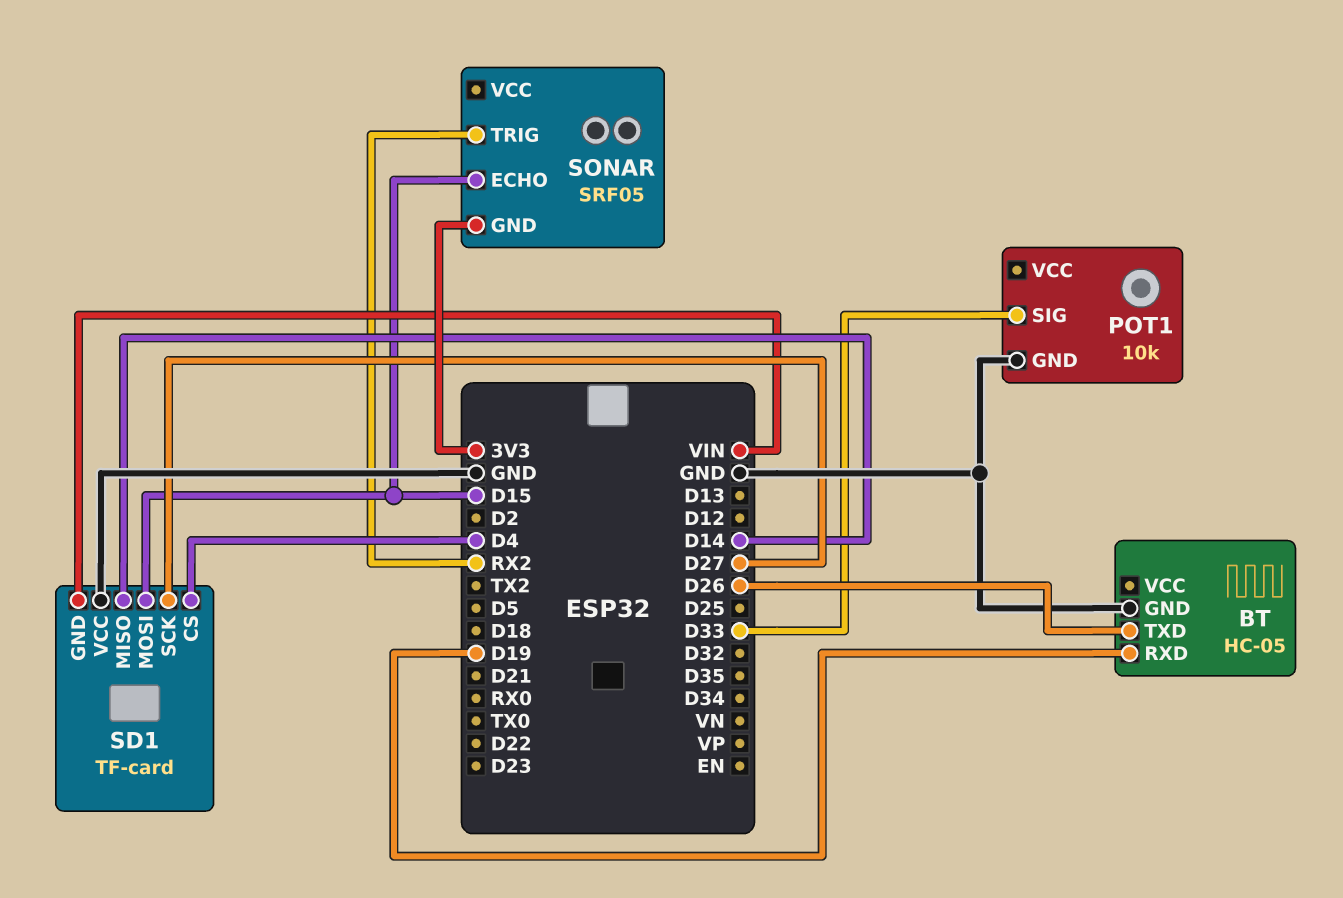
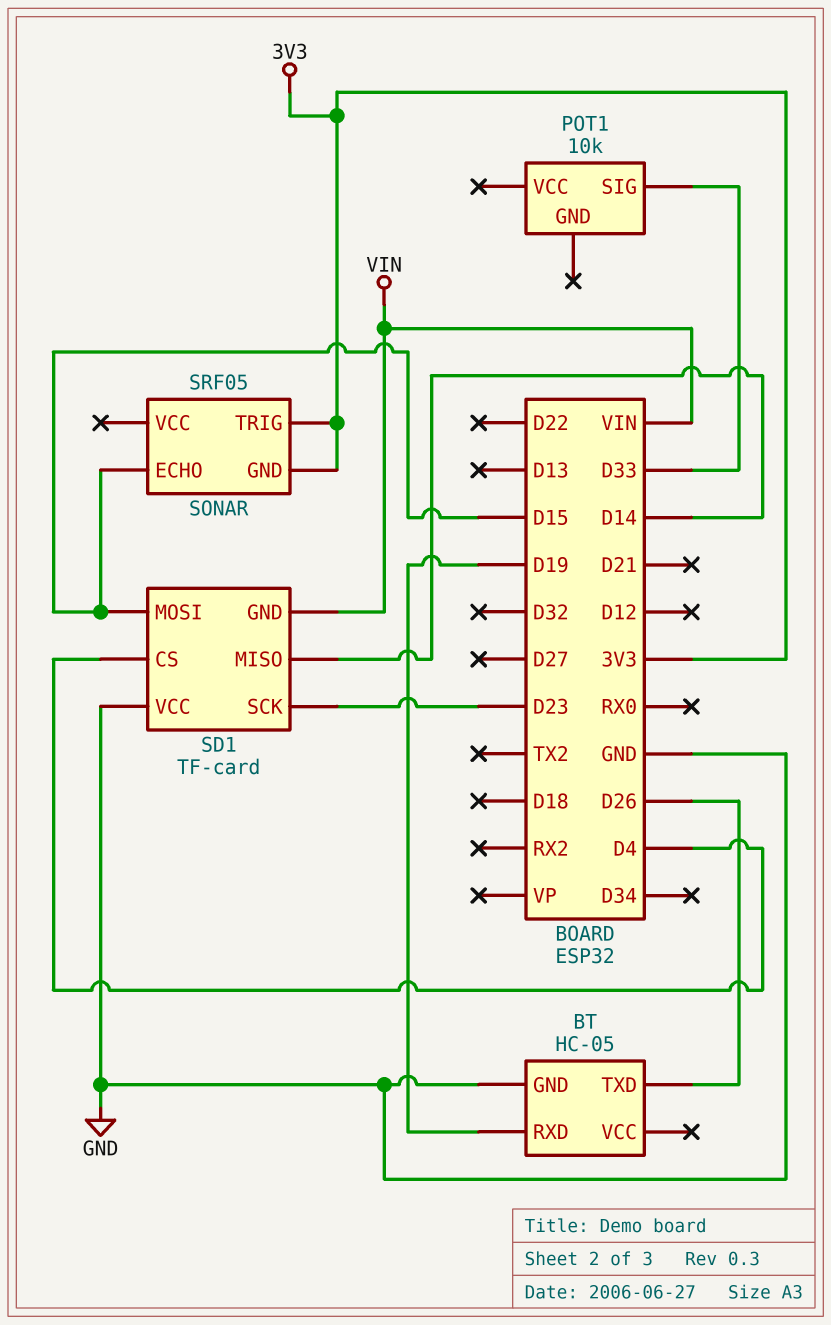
POT1 pin GND: GND -> none
SD1 pin SCK: D27 -> D23
SONAR pin TRIG: RX2 -> 3V3

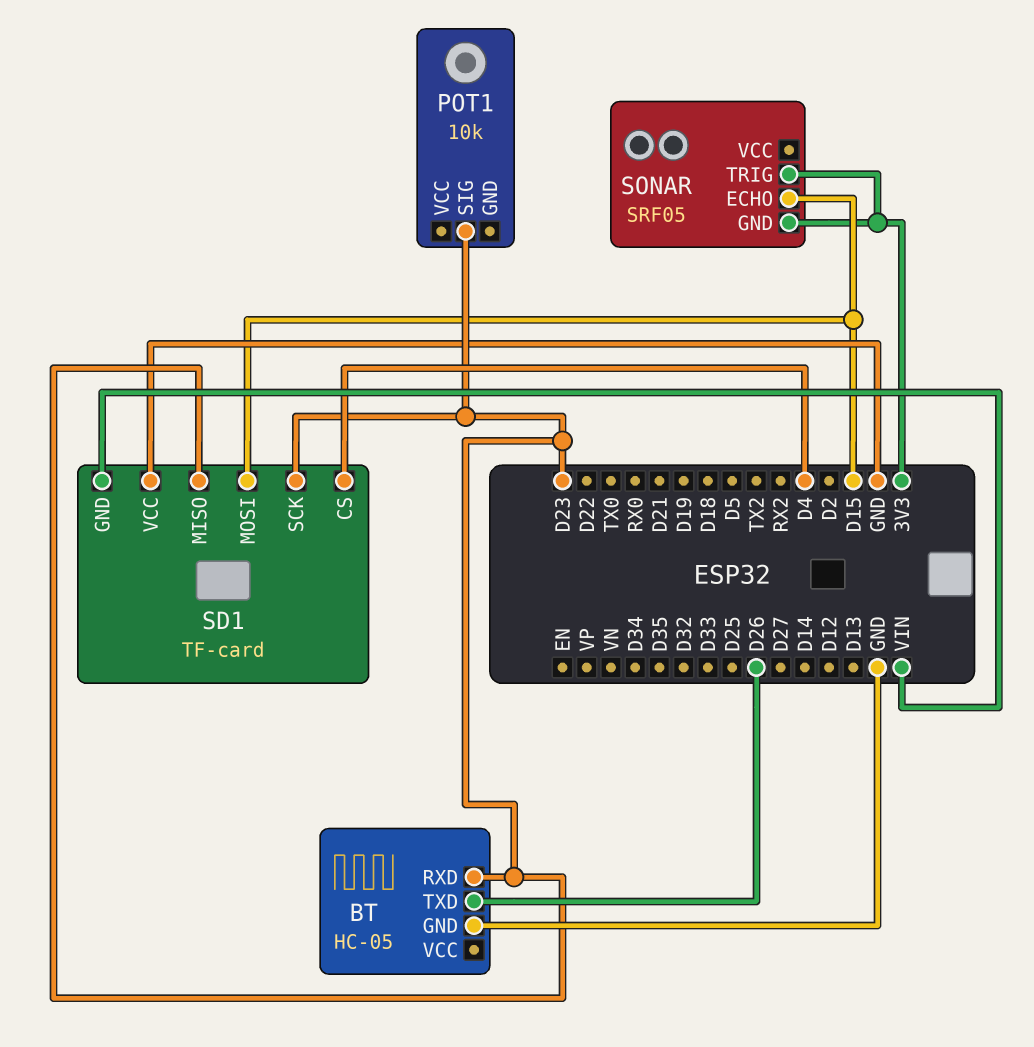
BT pin RXD: D19 -> D23
POT1 pin SIG: D33 -> D23
SD1 pin MISO: D14 -> D23

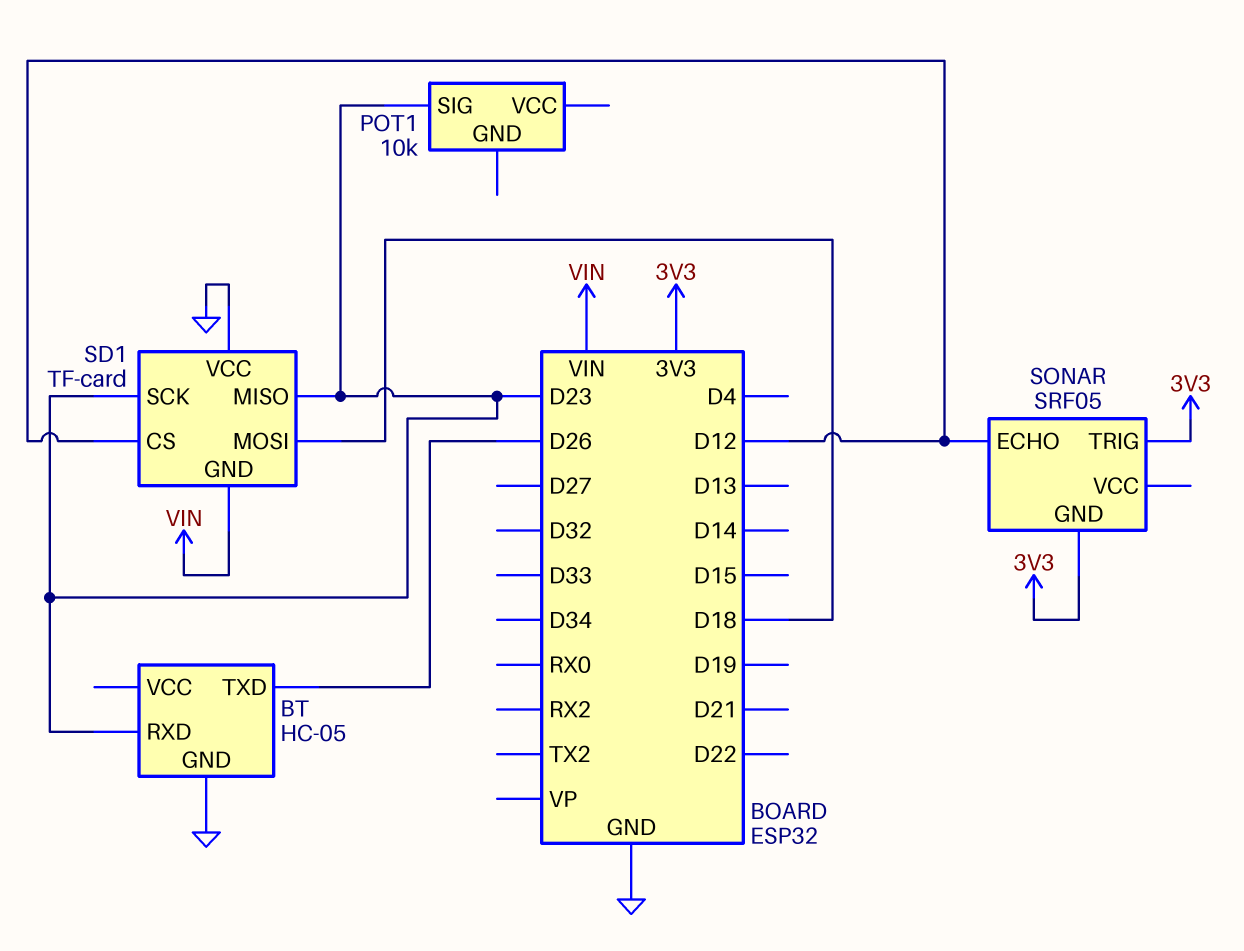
SD1 pin CS: D4 -> D12
SD1 pin MOSI: D15 -> D18
SONAR pin ECHO: D15 -> D12

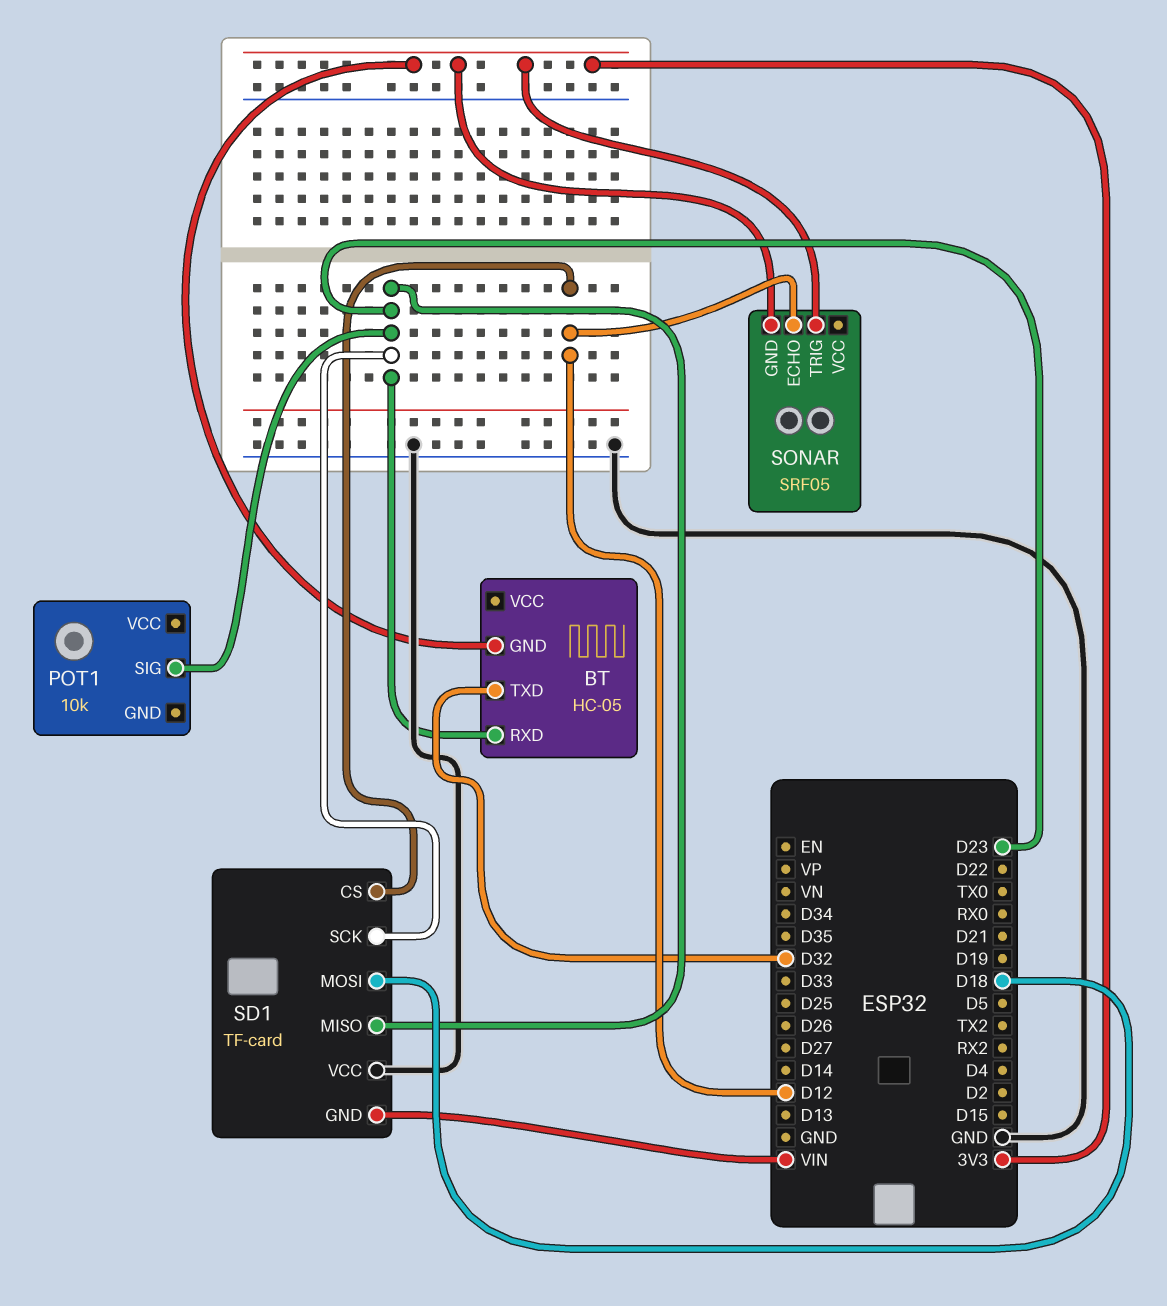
BT pin GND: GND -> 3V3
BT pin TXD: D26 -> D32

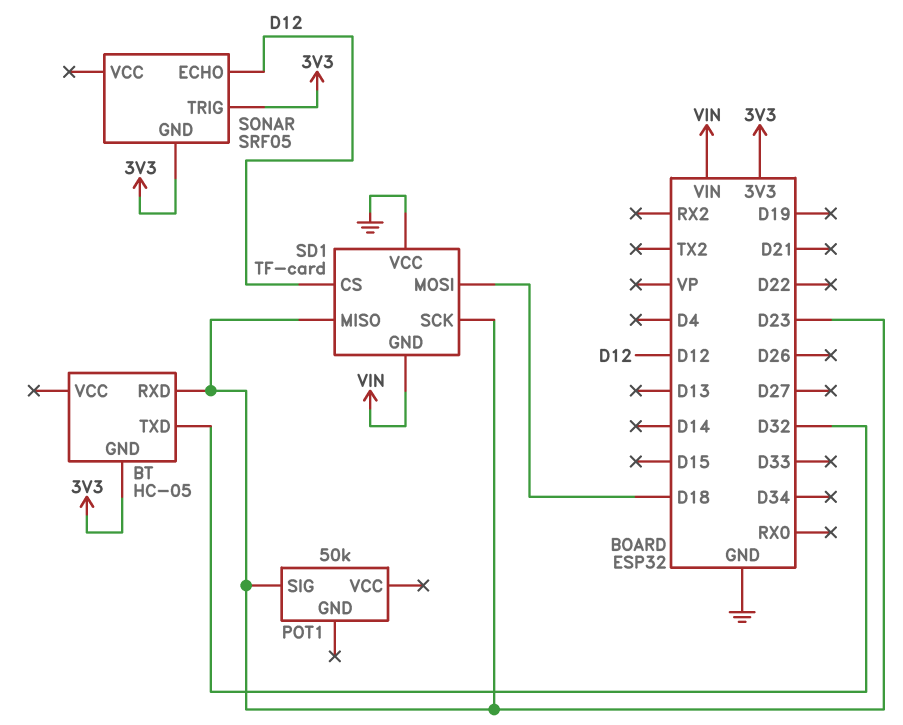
POT1: 10k -> 50k

